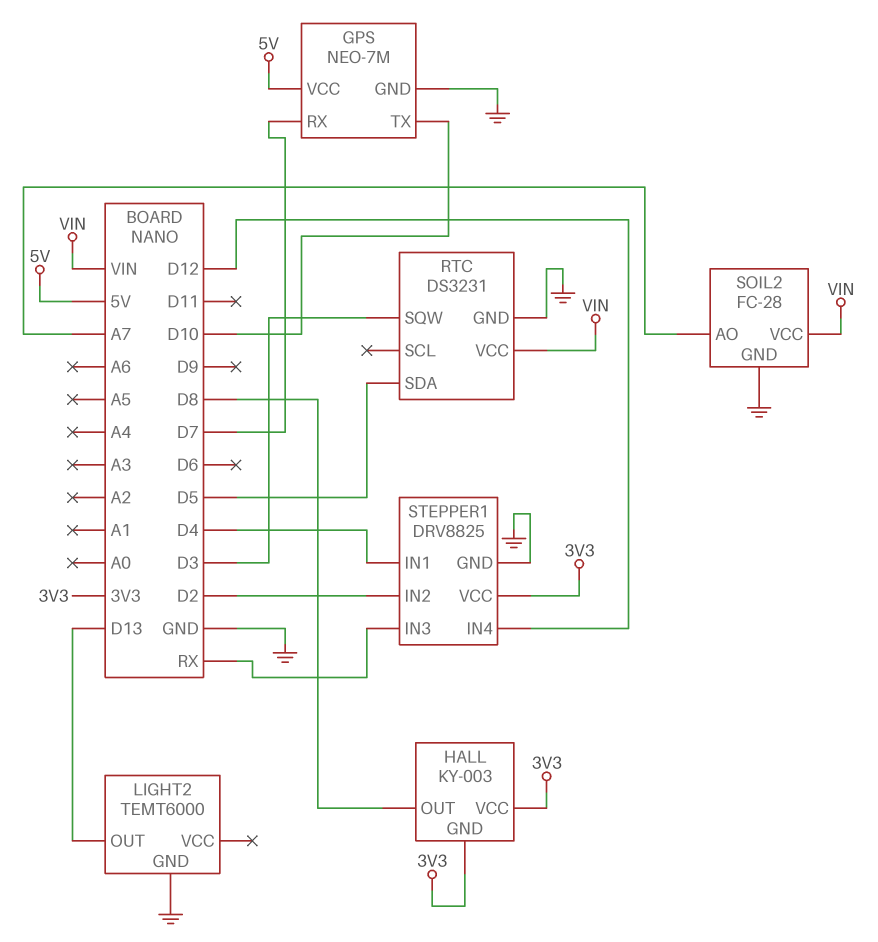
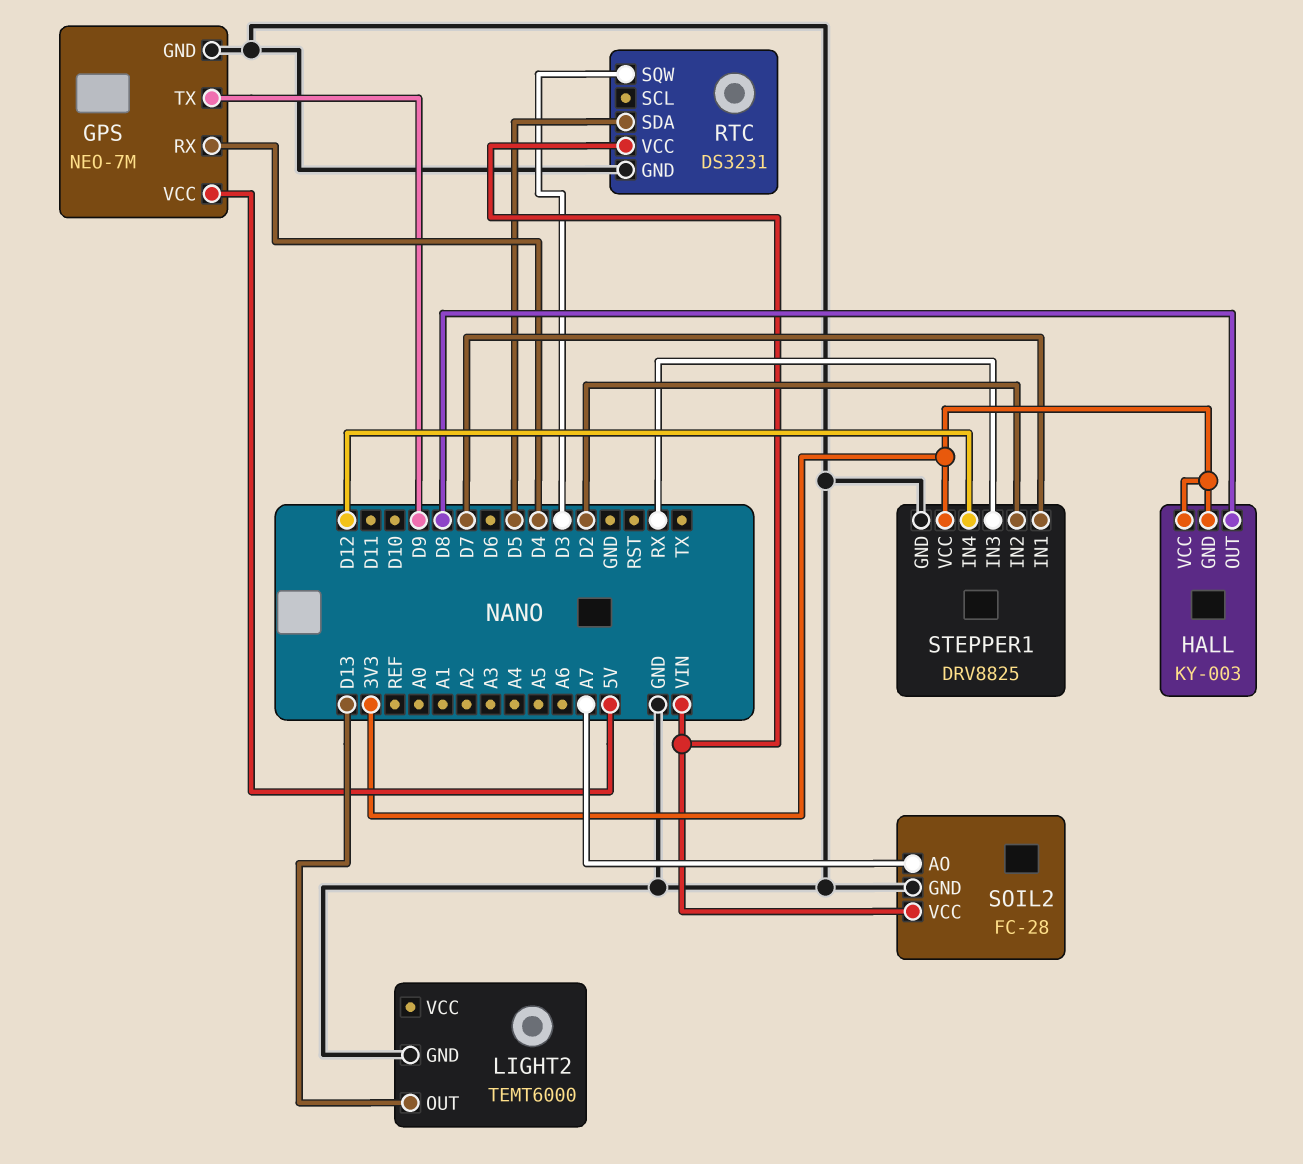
GPS pin RX: D7 -> D4
GPS pin TX: D10 -> D9
STEPPER1 pin IN1: D4 -> D7

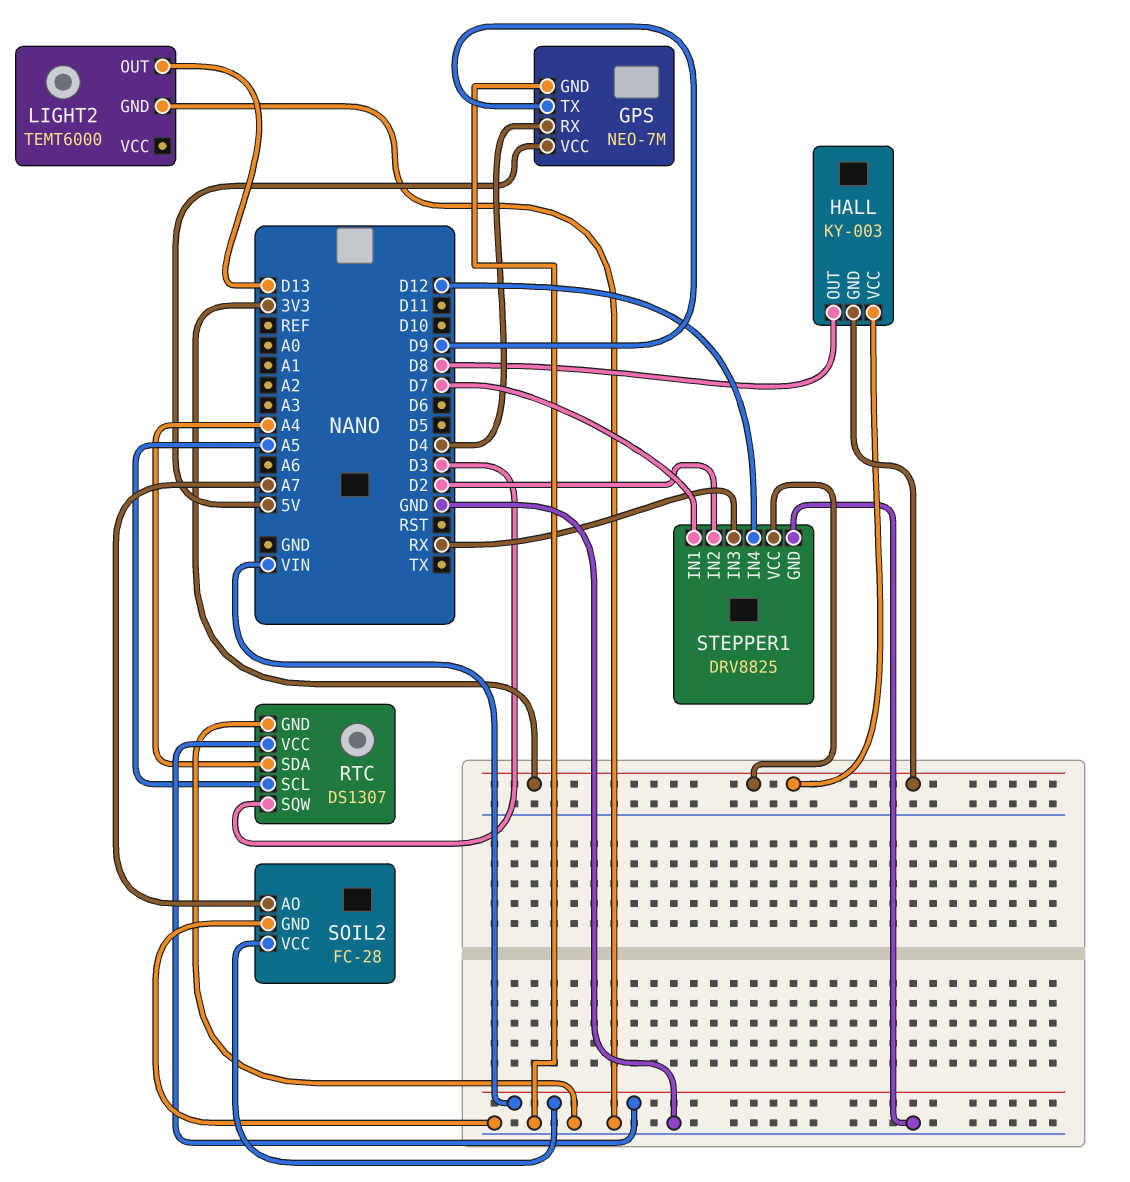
RTC: DS3231 -> DS1307
RTC pin SCL: none -> A5
RTC pin SDA: D5 -> A4

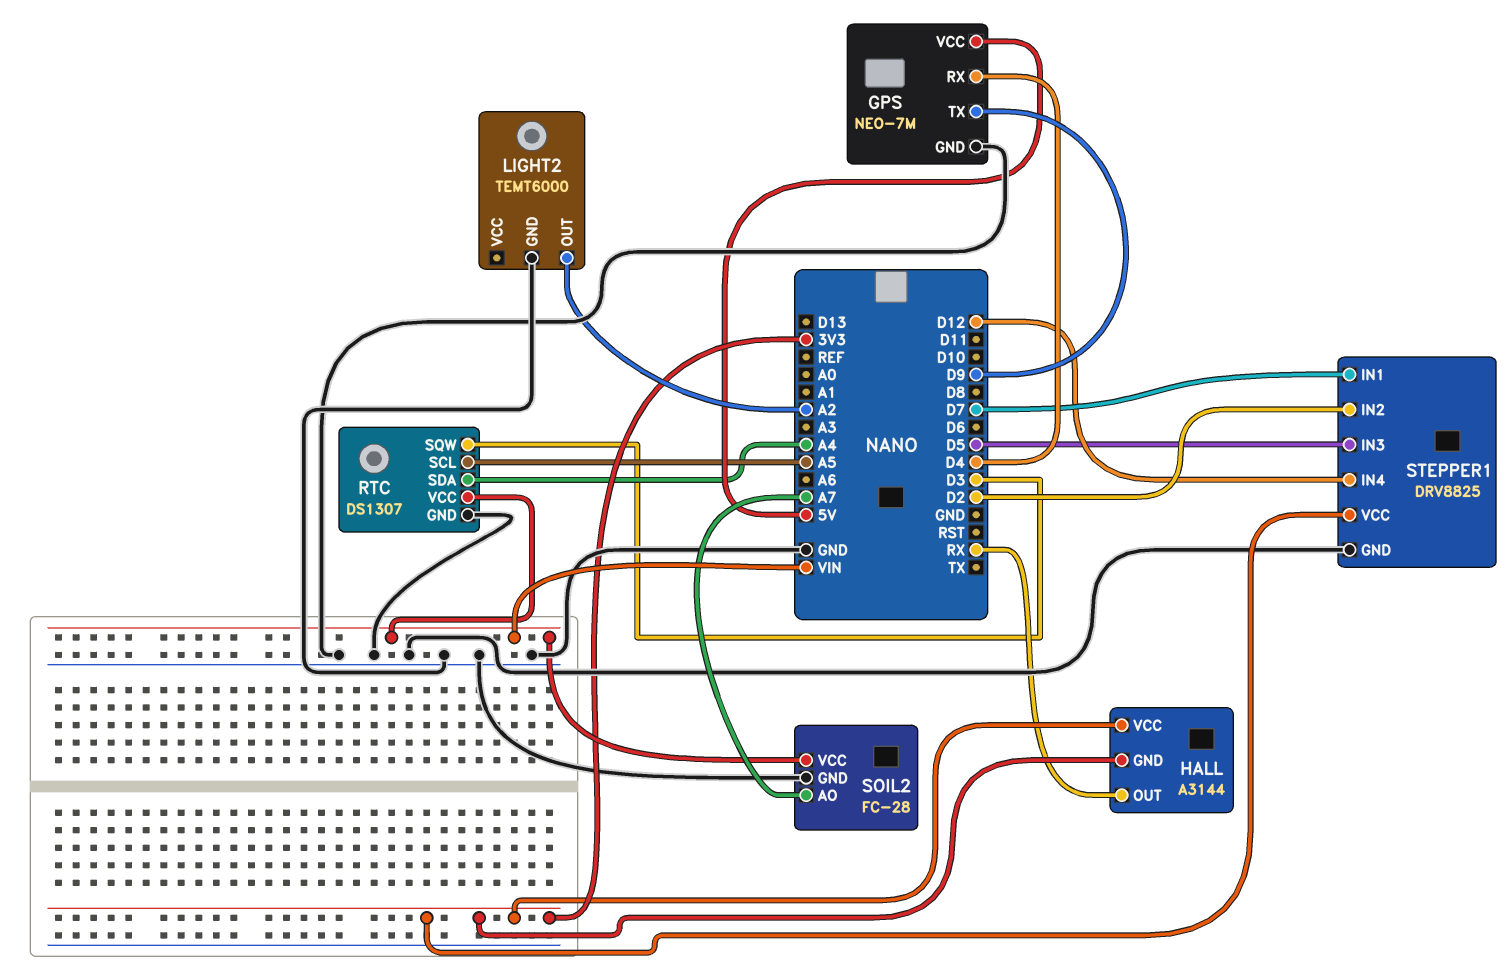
HALL: KY-003 -> A3144
HALL pin OUT: D8 -> RX
LIGHT2 pin OUT: D13 -> A2
STEPPER1 pin IN3: RX -> D5

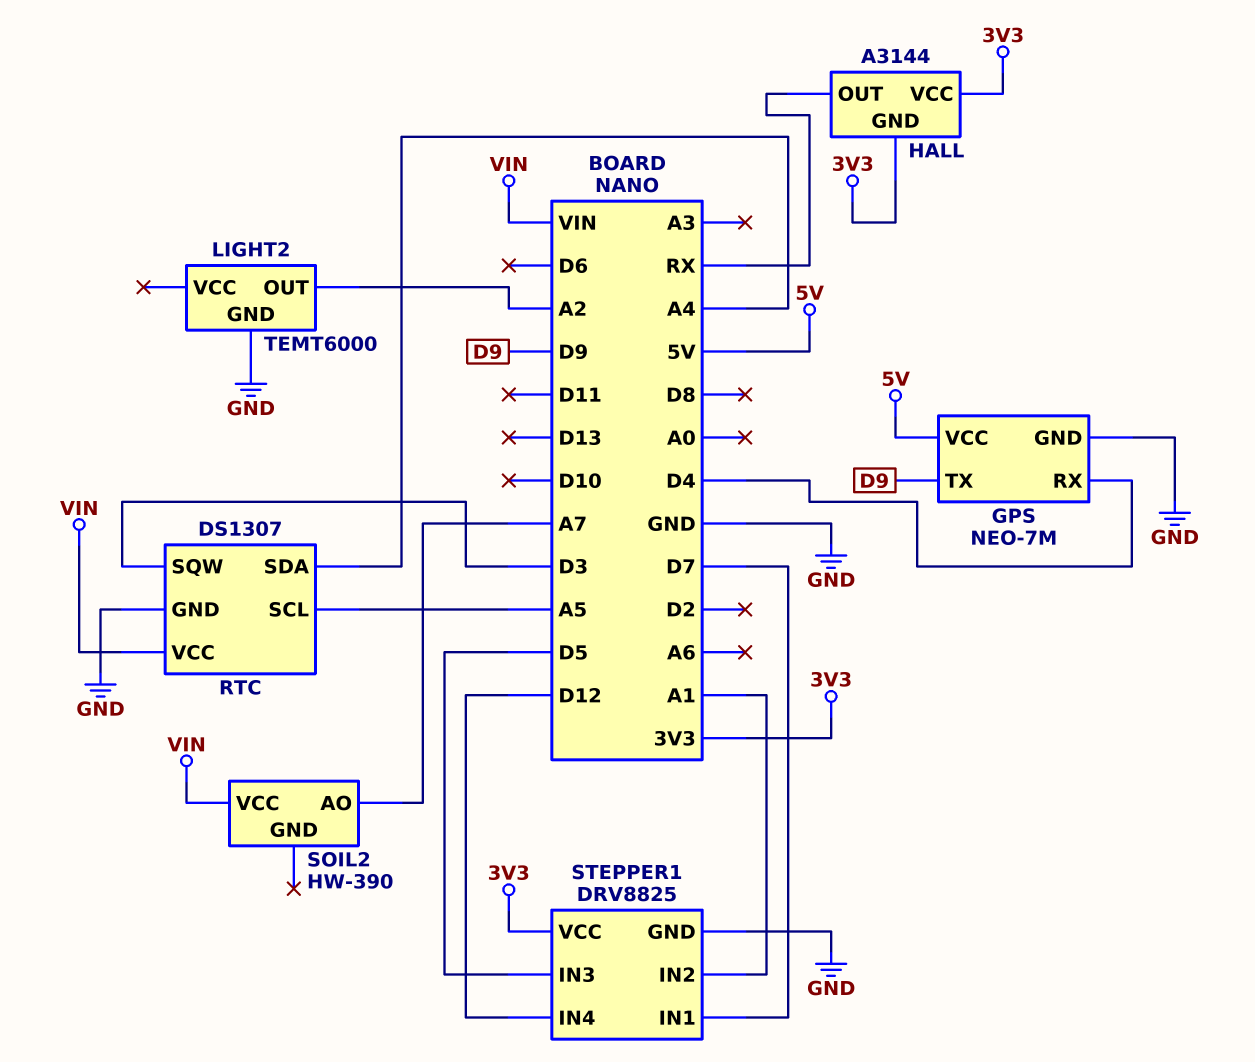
SOIL2: FC-28 -> HW-390
SOIL2 pin GND: GND -> none
STEPPER1 pin IN2: D2 -> A1

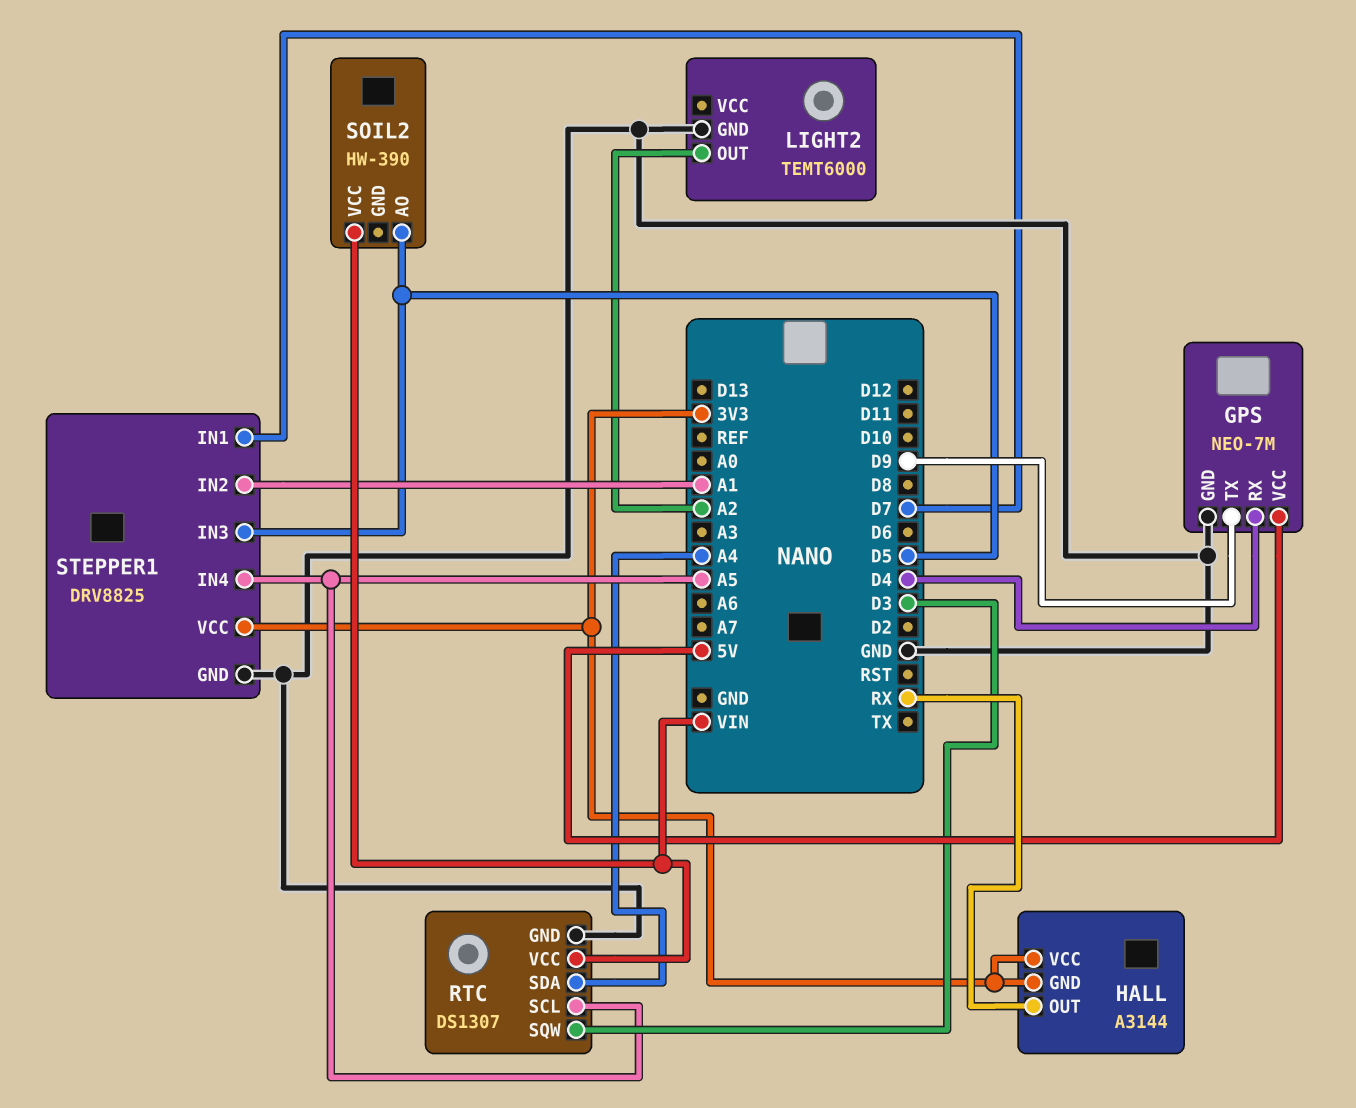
SOIL2 pin AO: A7 -> D5
STEPPER1 pin IN4: D12 -> A5

